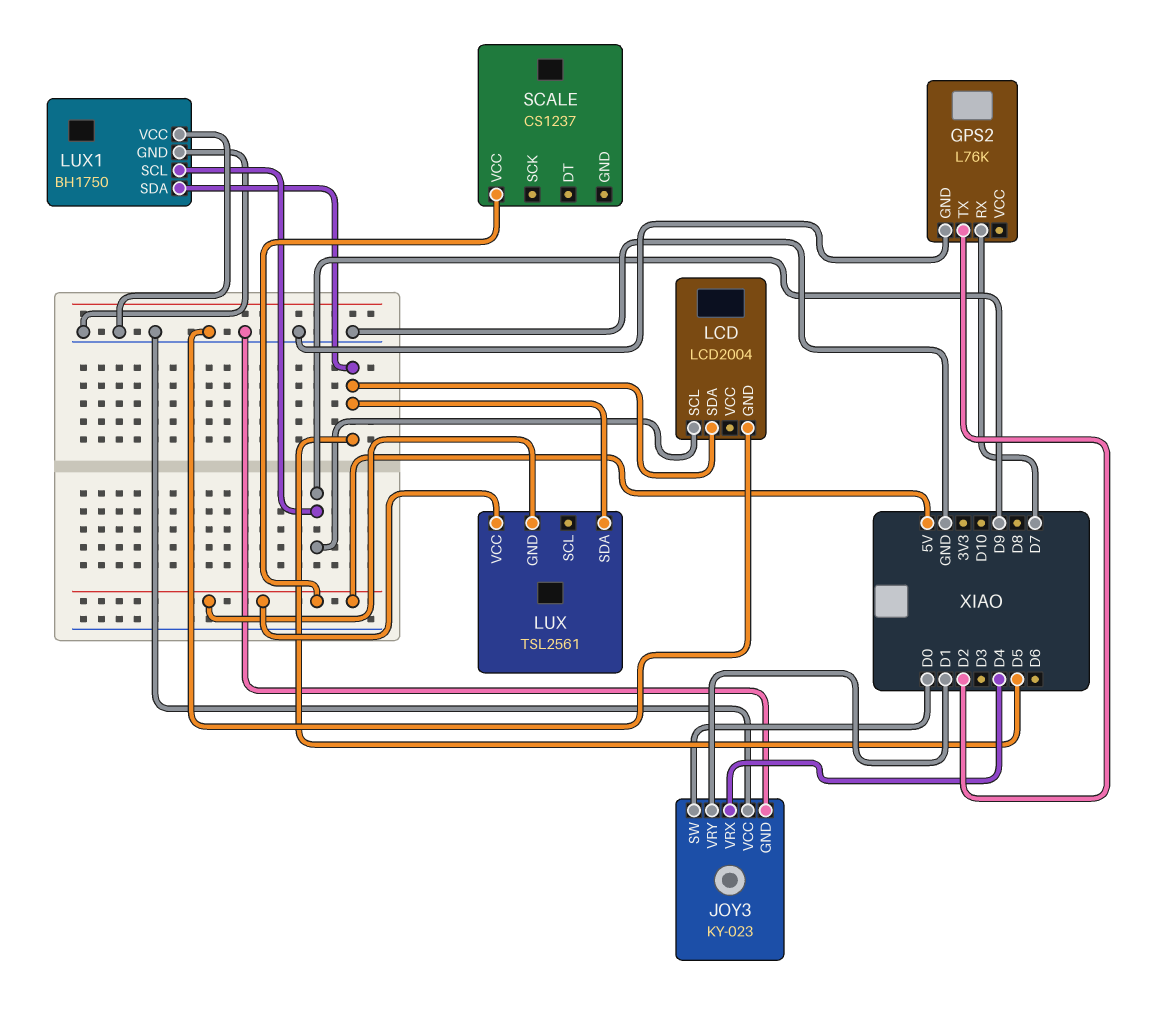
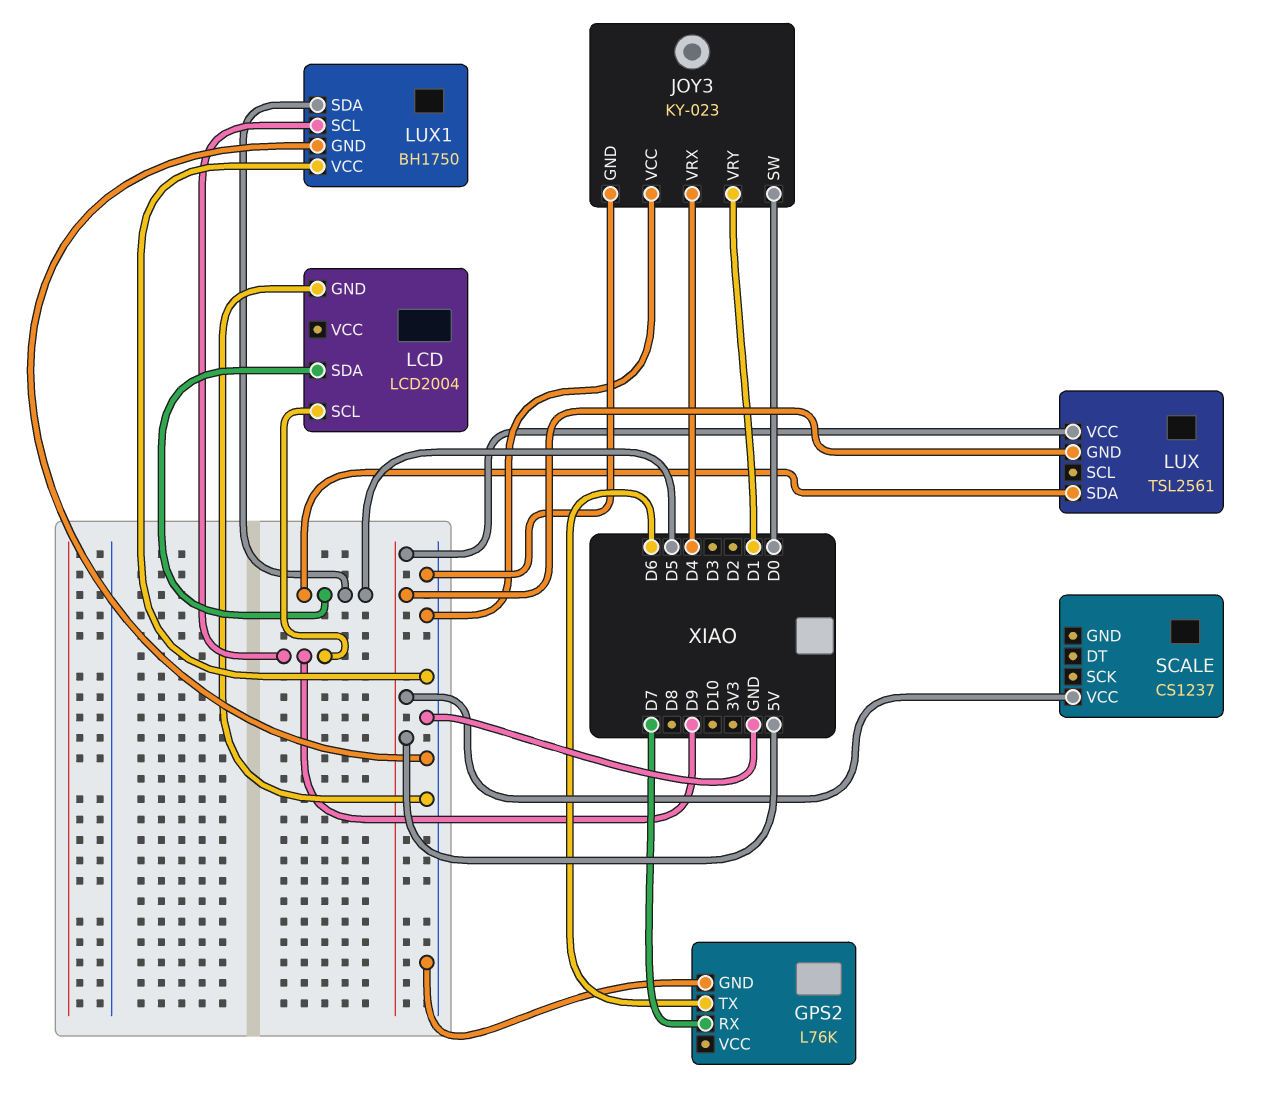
GPS2 pin TX: D2 -> D6

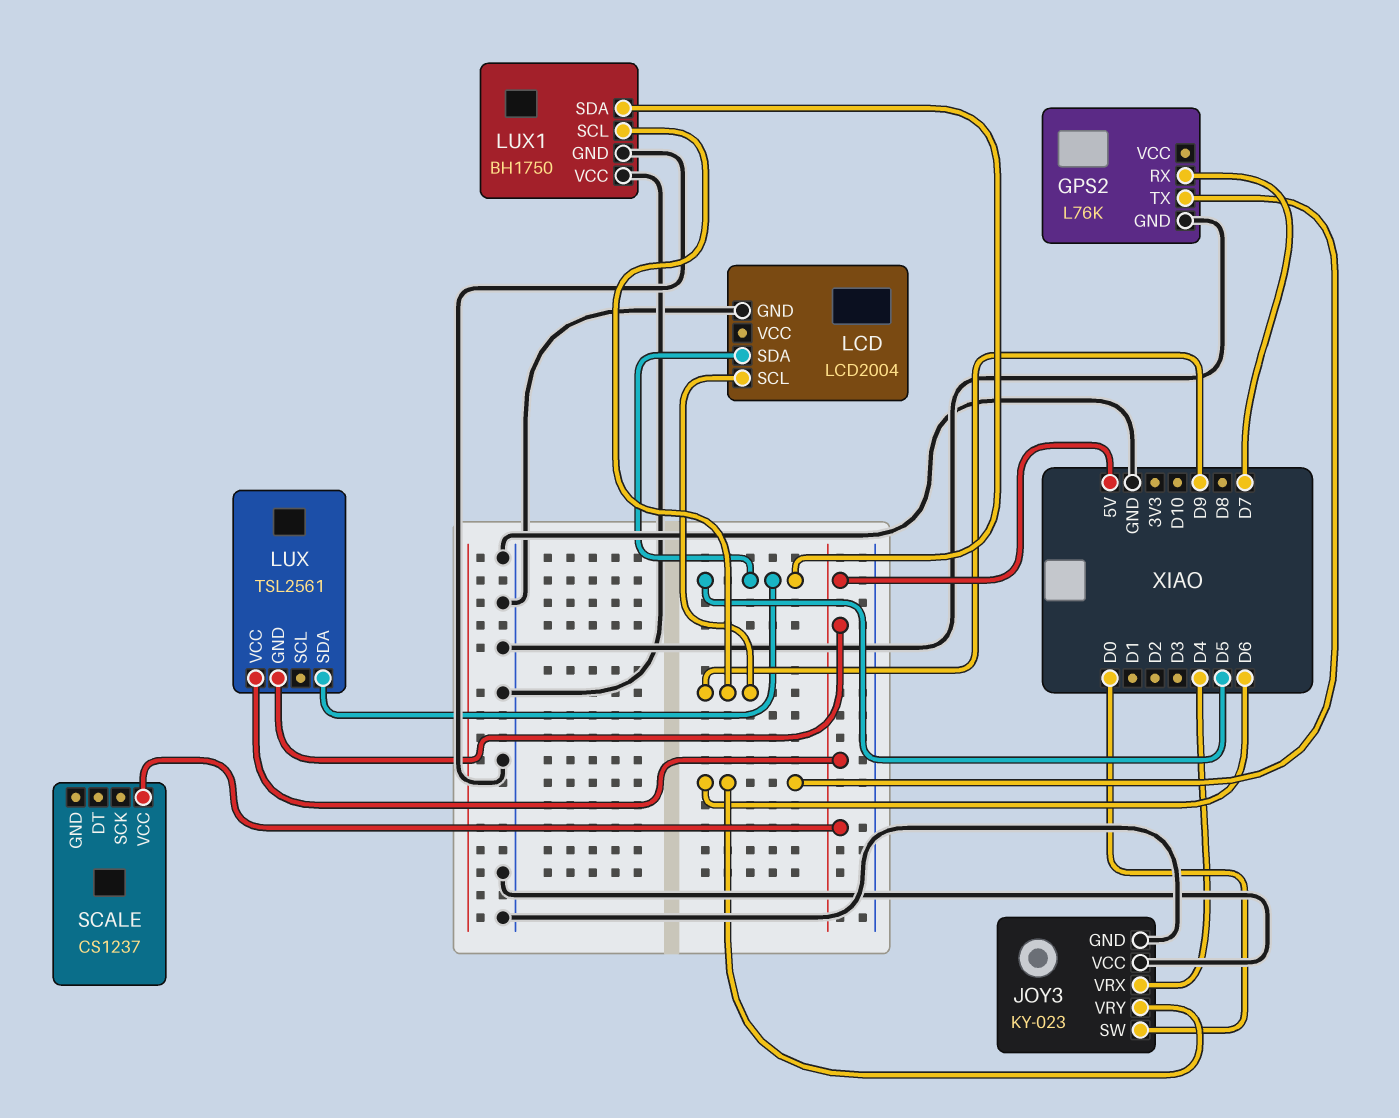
JOY3 pin VRY: D1 -> D6

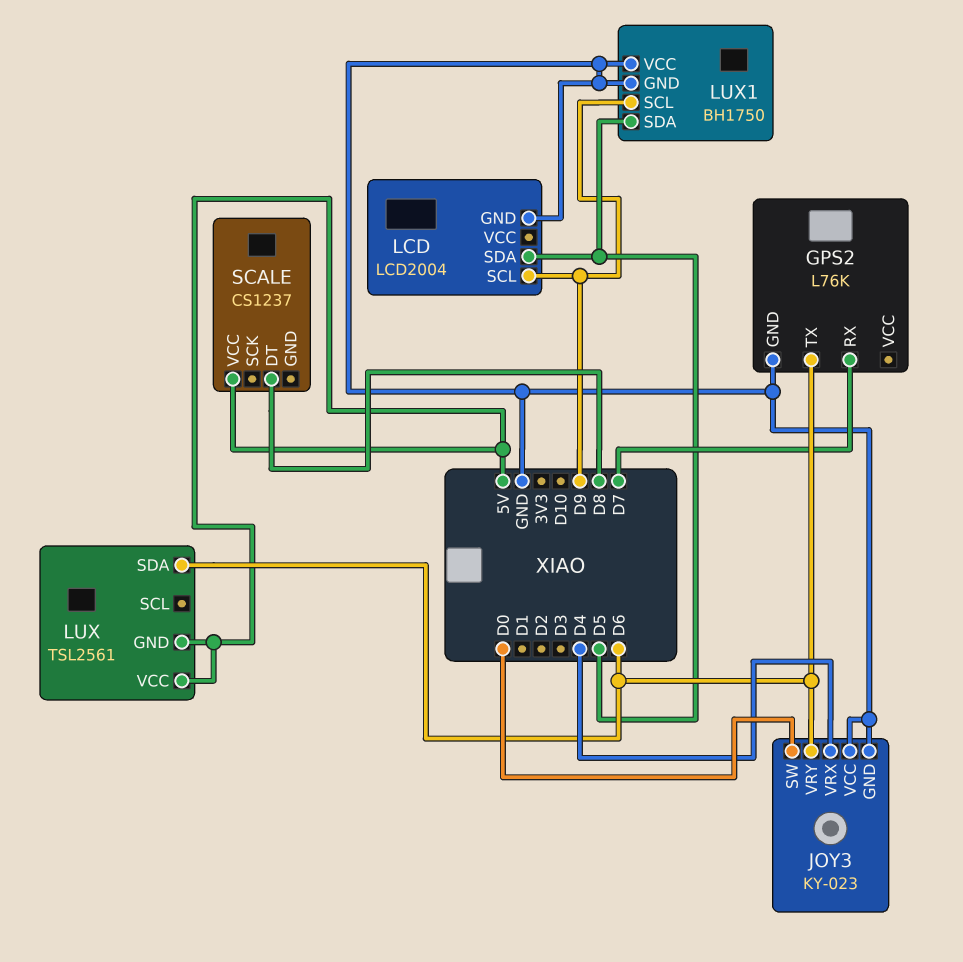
LUX pin SDA: D5 -> D6
SCALE pin DT: none -> D8

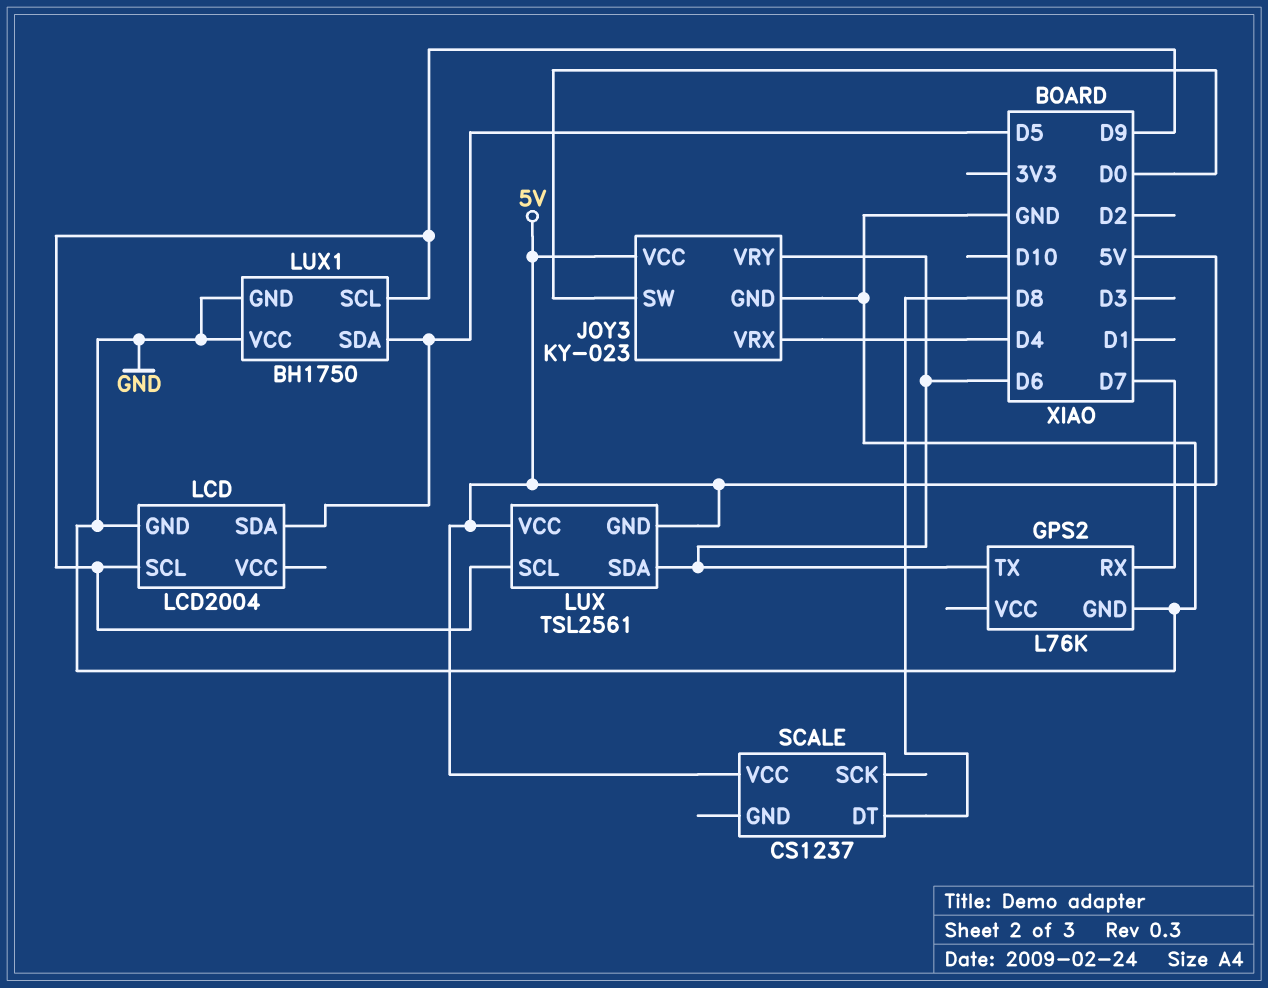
JOY3 pin VCC: GND -> 5V
LUX pin SCL: none -> D9

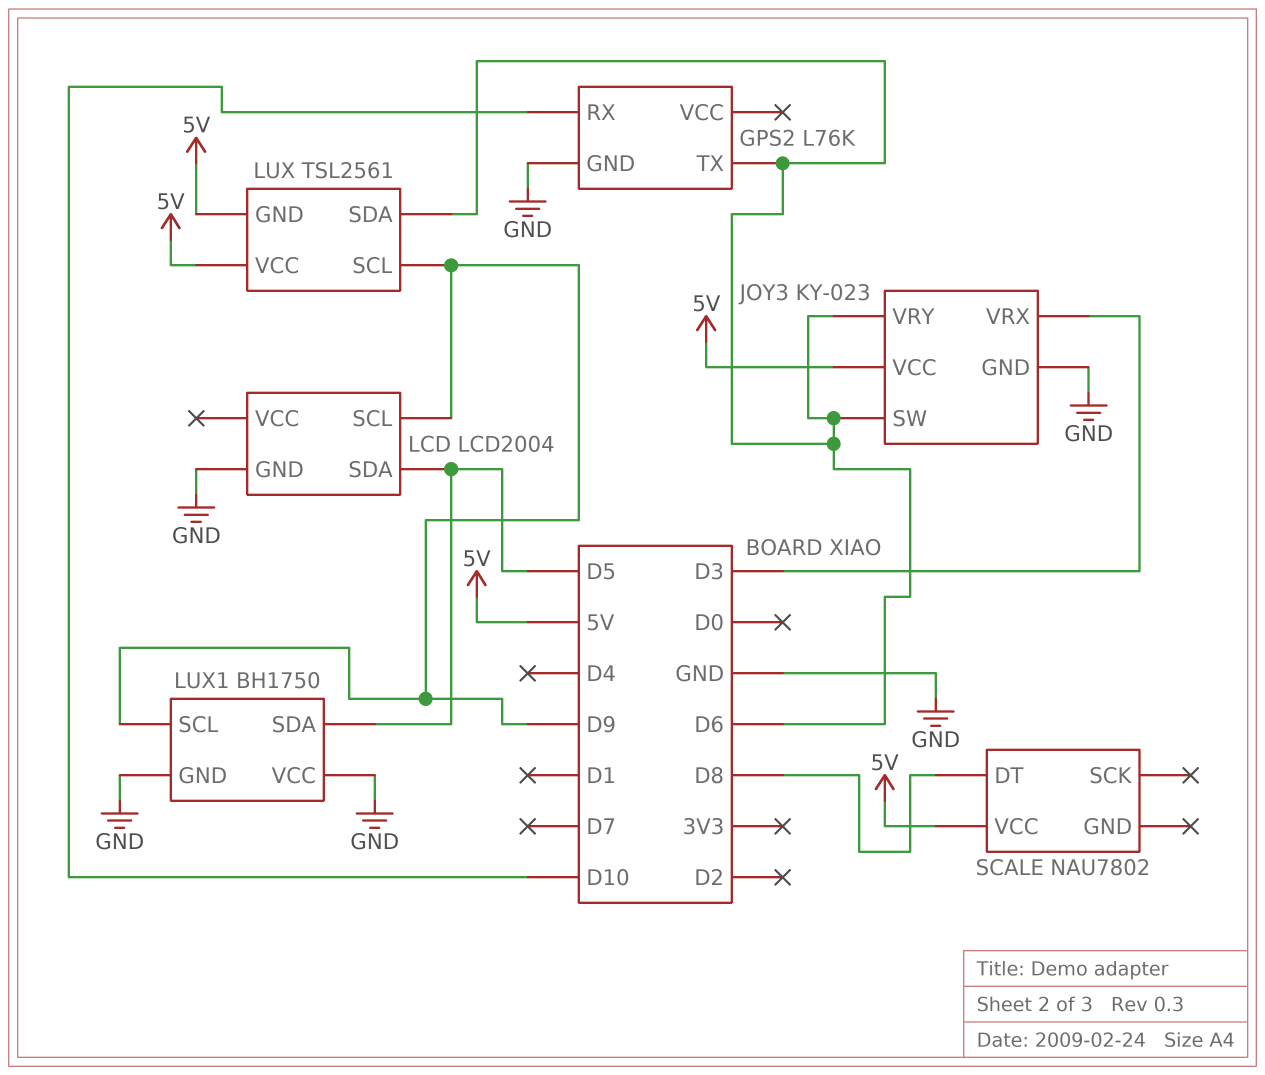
GPS2 pin RX: D7 -> D10
JOY3 pin SW: D0 -> D6
JOY3 pin VRX: D4 -> D3
SCALE: CS1237 -> NAU7802

